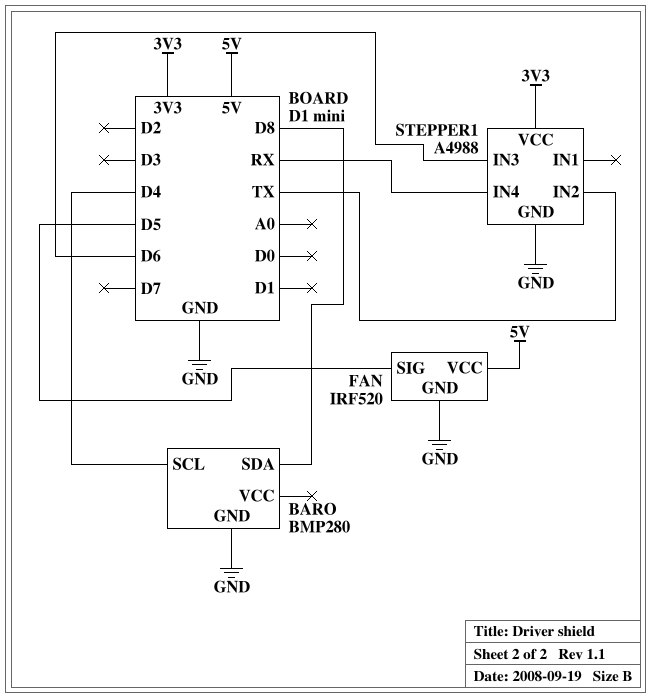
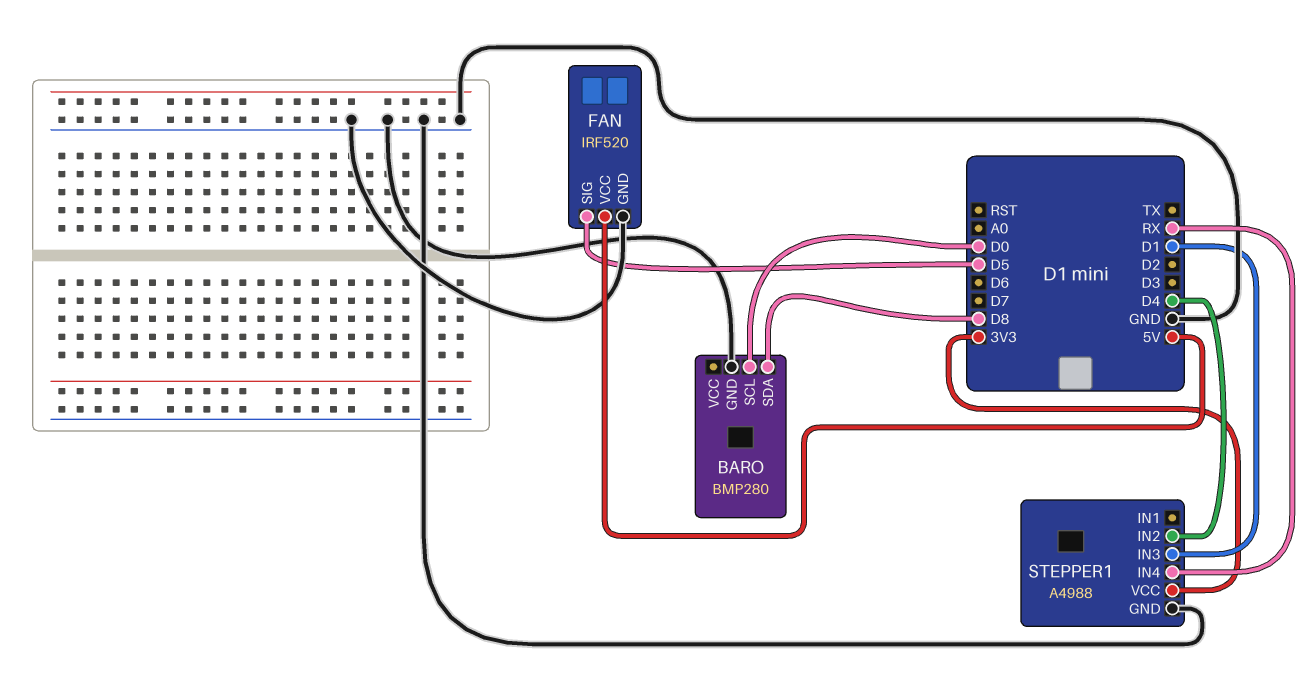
BARO pin SCL: D4 -> D0
STEPPER1 pin IN2: TX -> D4
STEPPER1 pin IN3: D6 -> D1

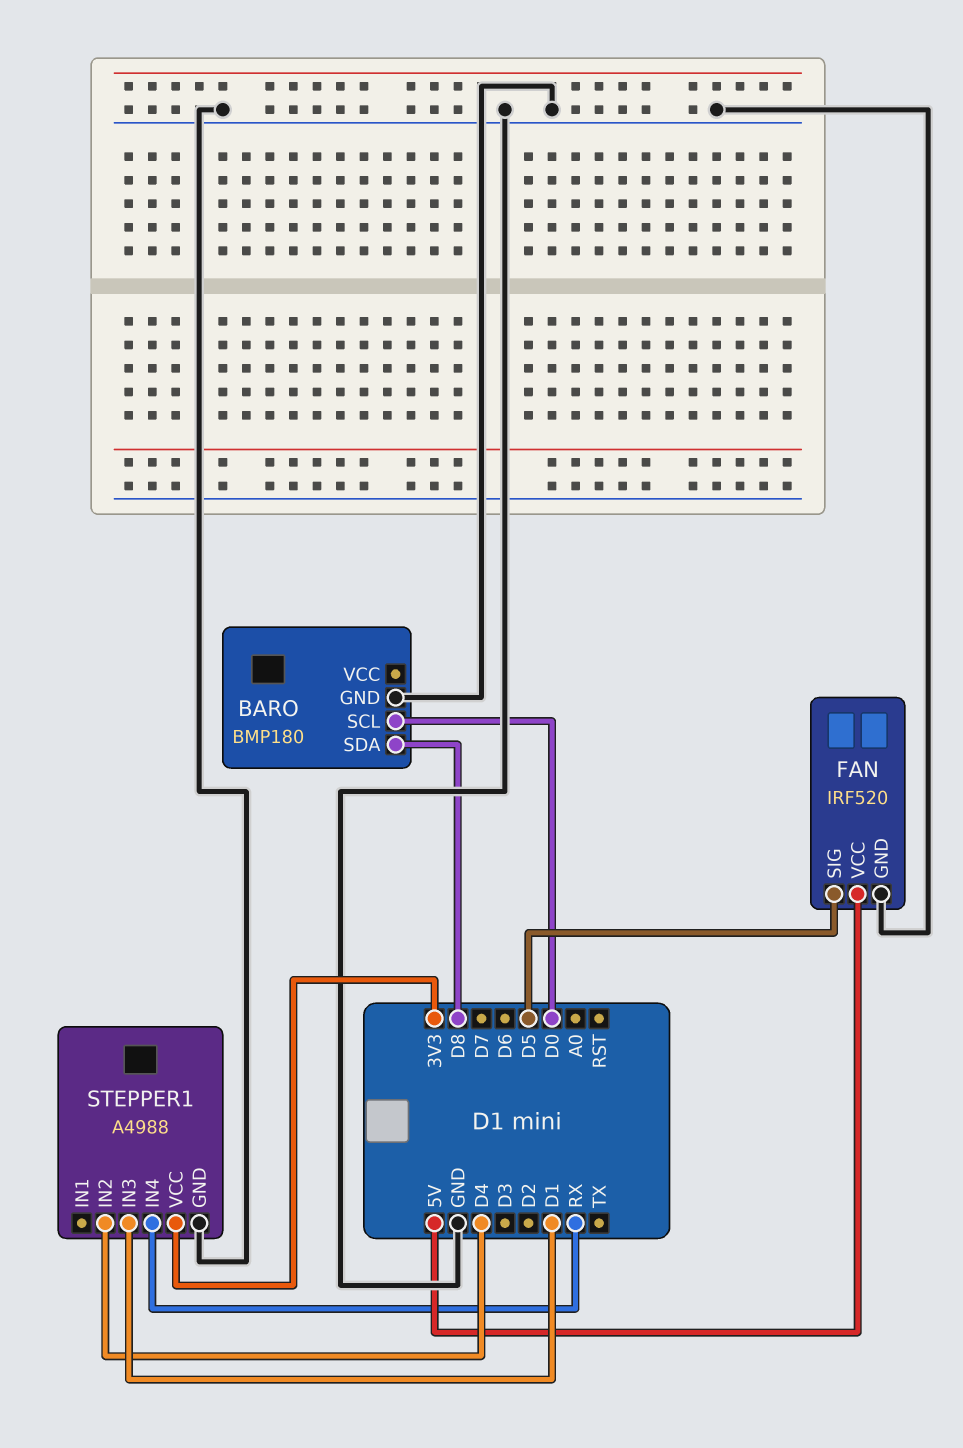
BARO: BMP280 -> BMP180

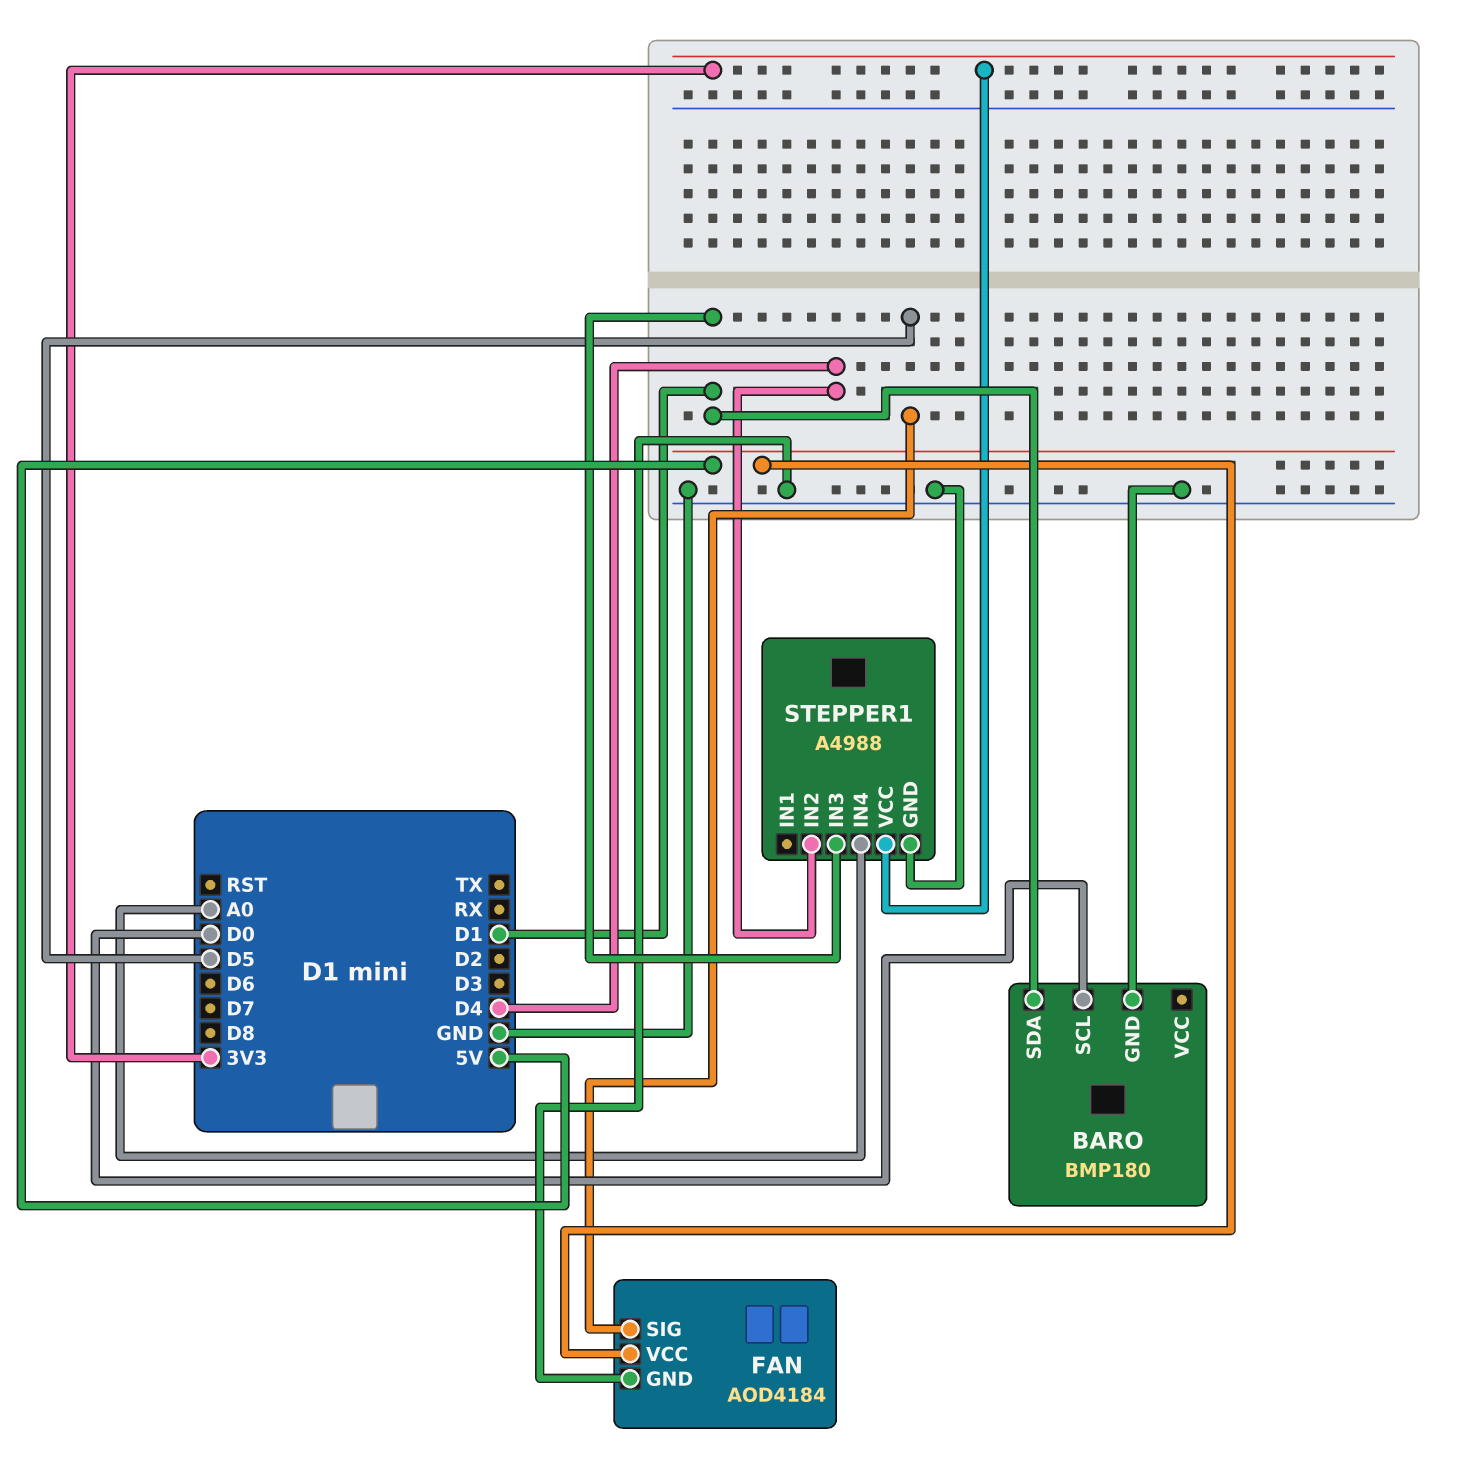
BARO pin SDA: D8 -> D1
FAN: IRF520 -> AOD4184
STEPPER1 pin IN4: RX -> A0

